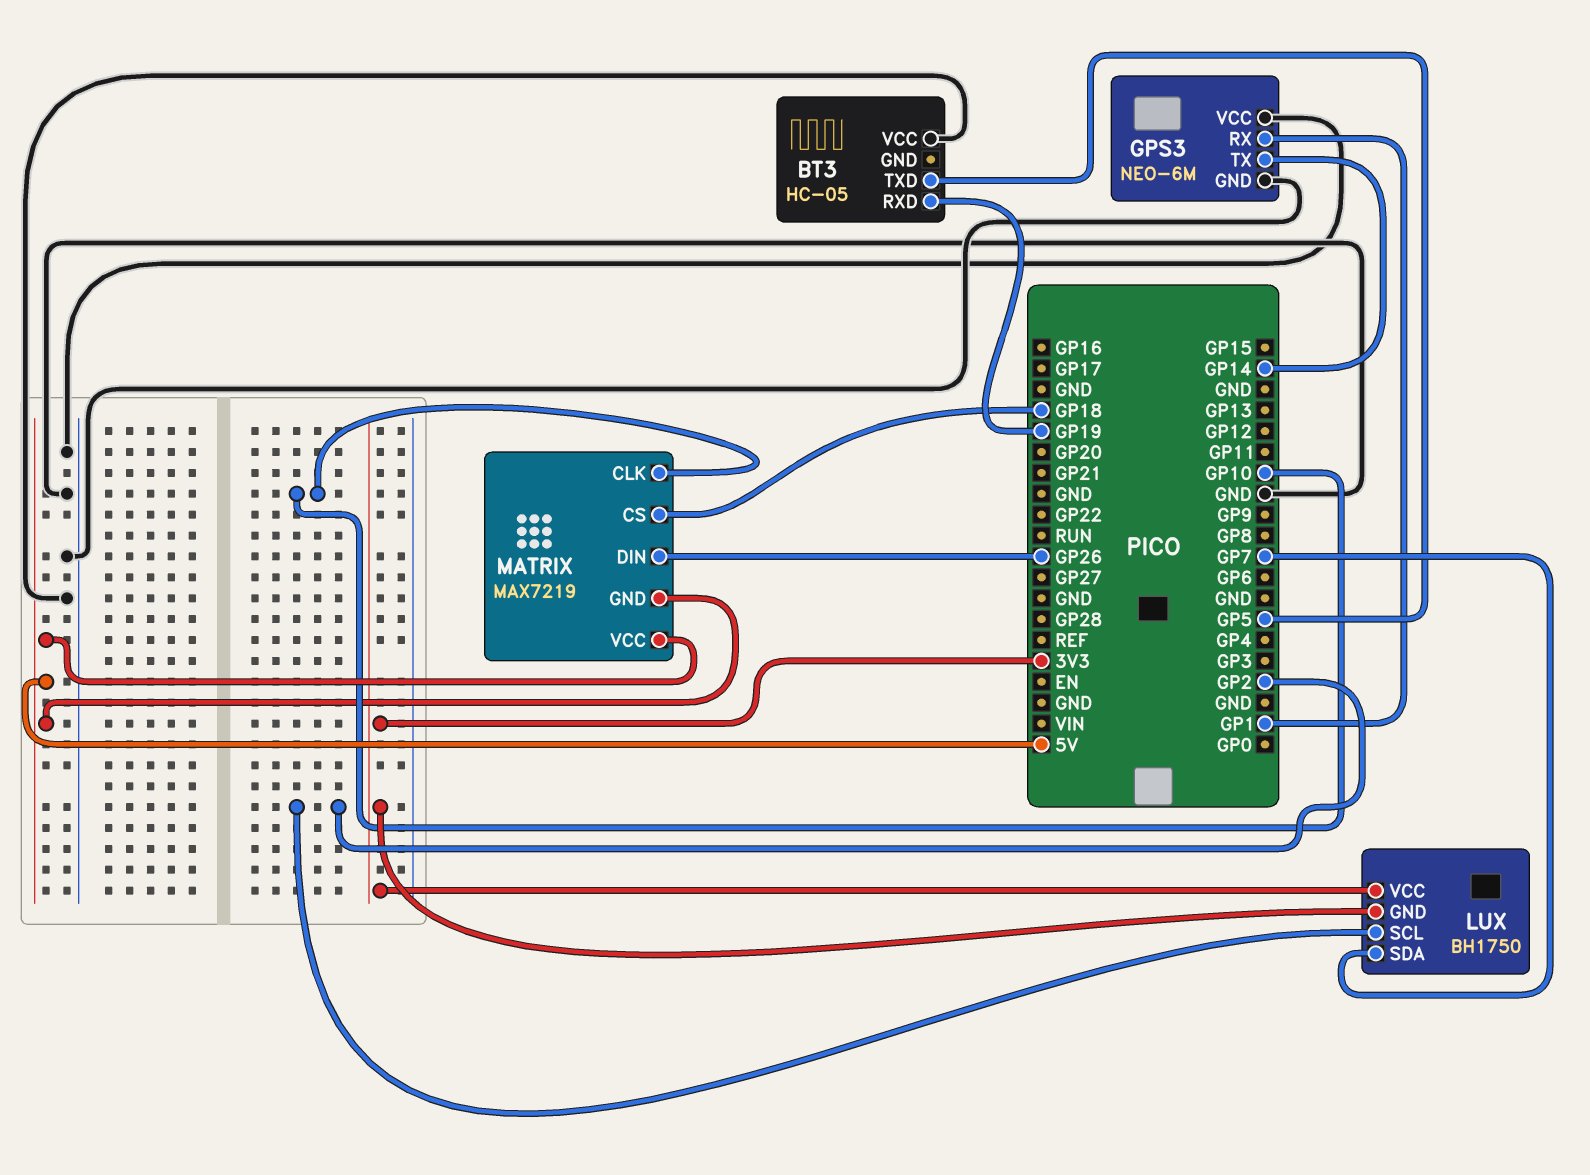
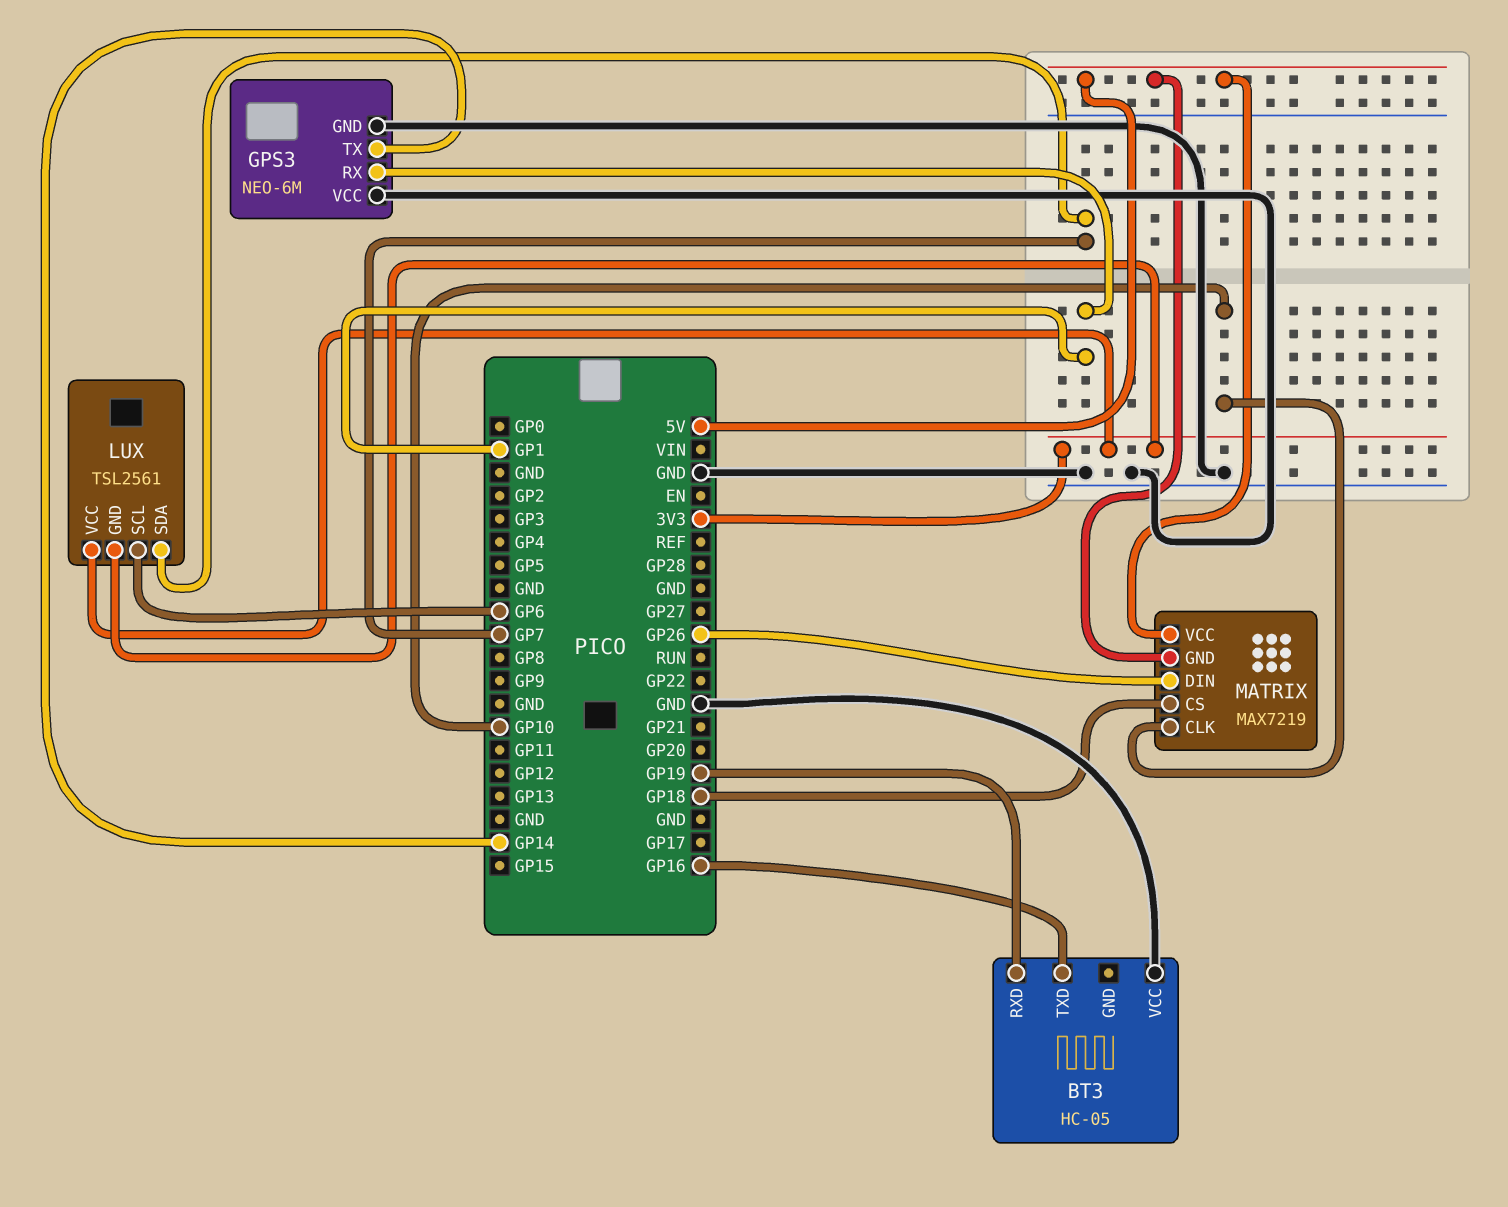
BT3 pin TXD: GP5 -> GP16
LUX: BH1750 -> TSL2561
LUX pin SCL: GP2 -> GP6

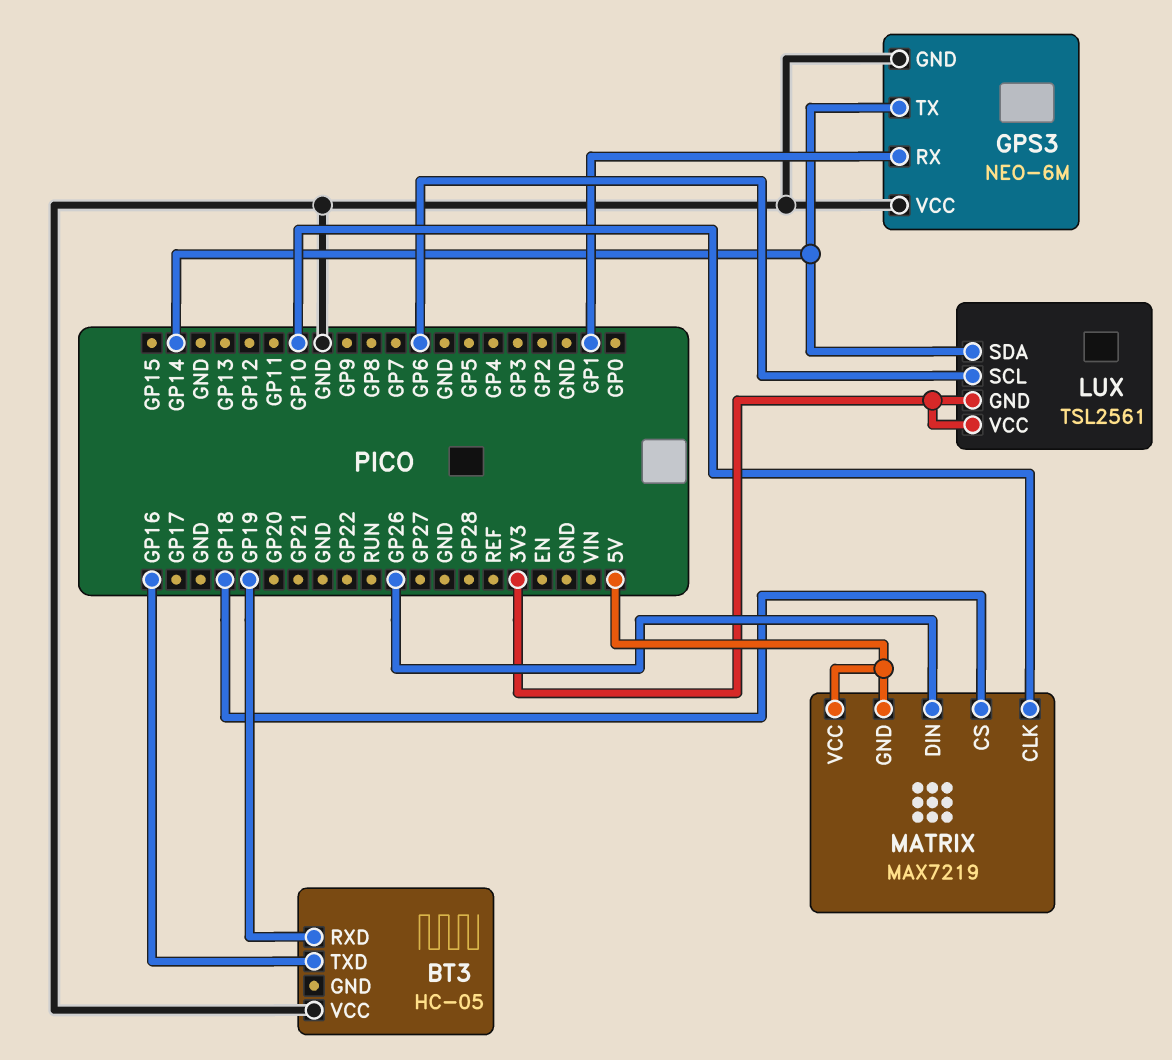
LUX pin SDA: GP7 -> GP14

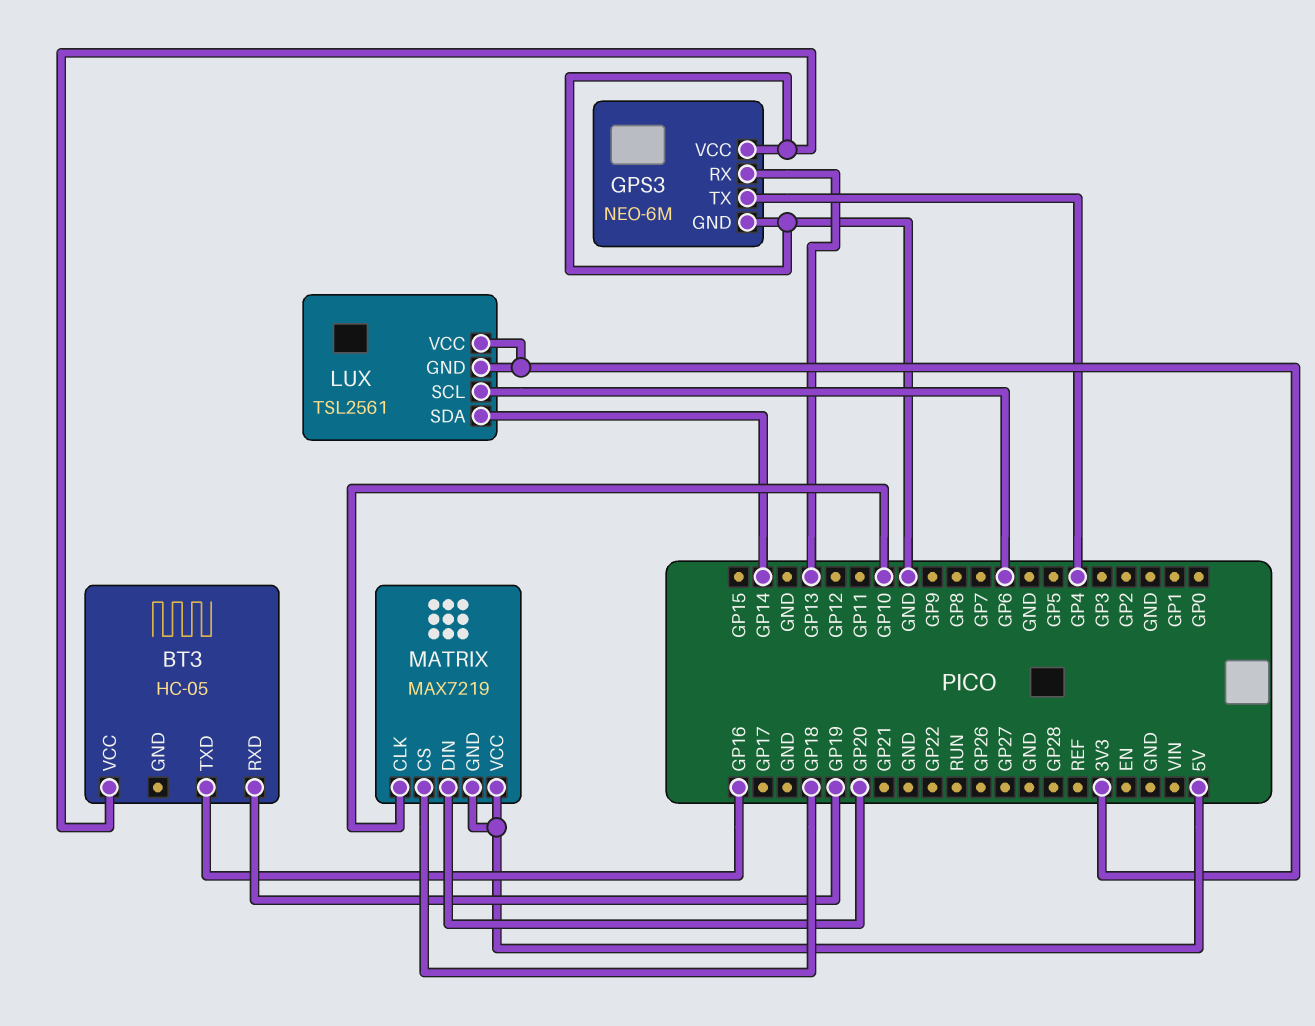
GPS3 pin RX: GP1 -> GP13
GPS3 pin TX: GP14 -> GP4
MATRIX pin DIN: GP26 -> GP20

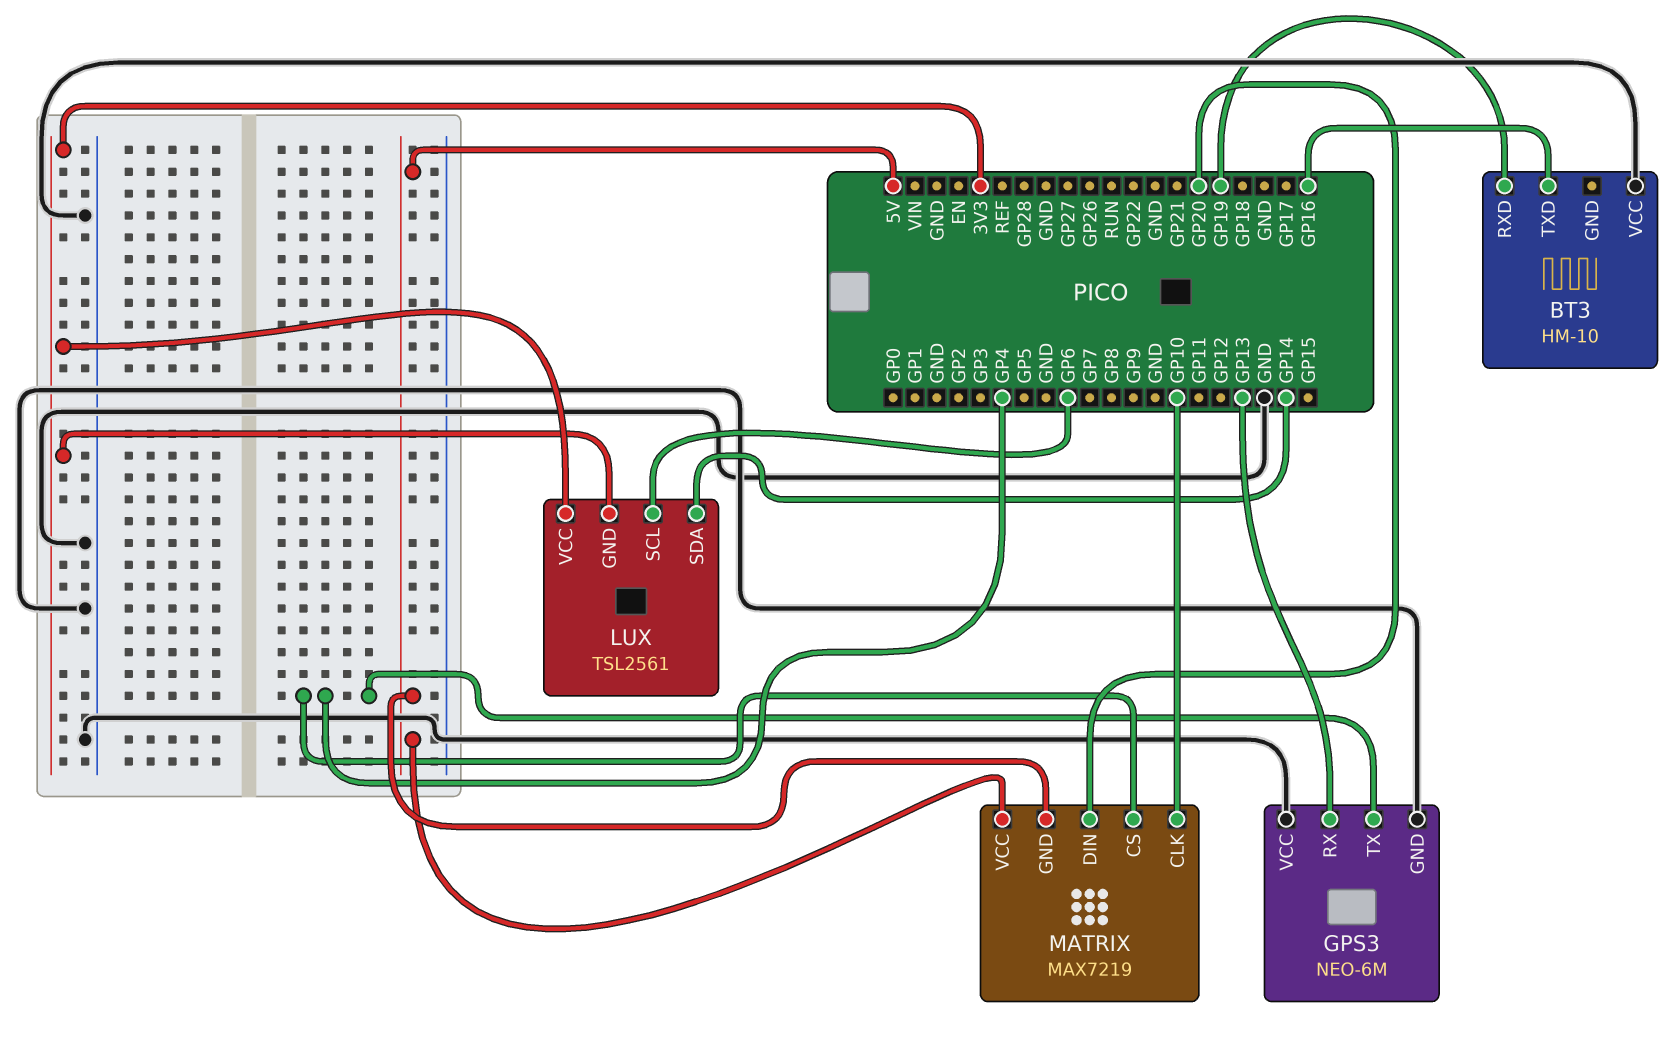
BT3: HC-05 -> HM-10
MATRIX pin CS: GP18 -> GP4

